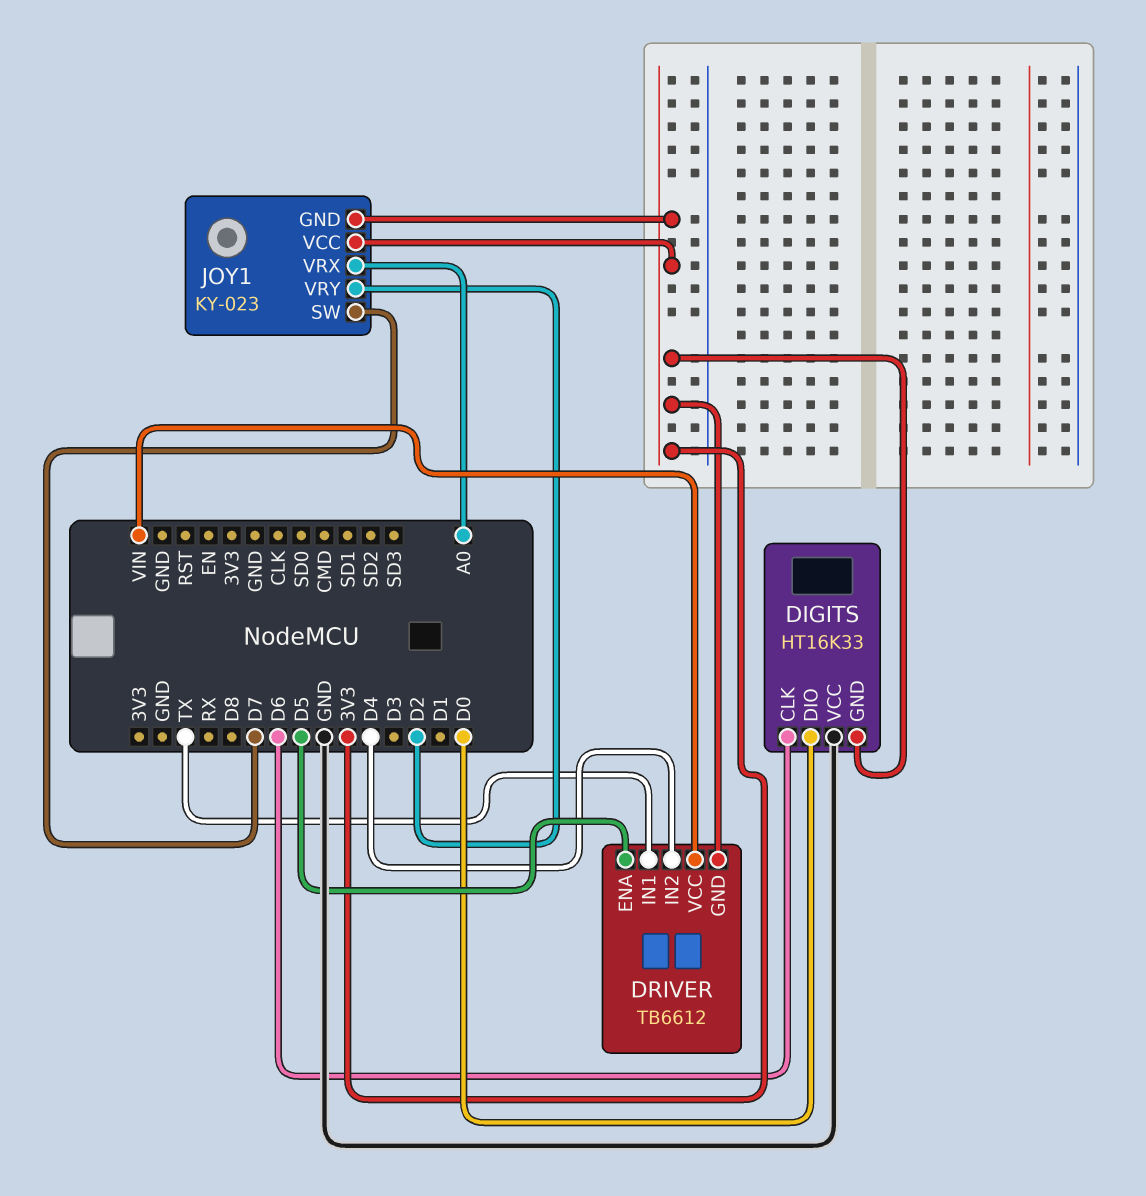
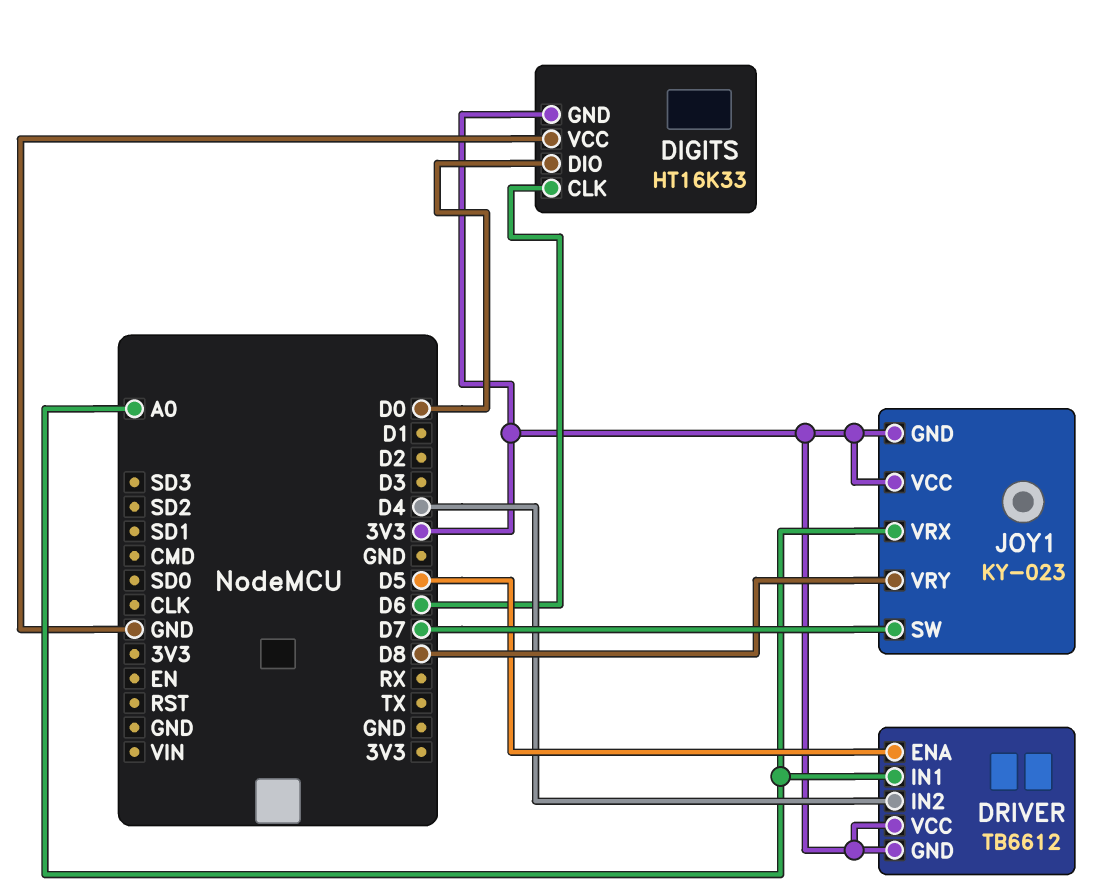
DRIVER pin IN1: TX -> A0
DRIVER pin VCC: VIN -> 3V3
JOY1 pin VRY: D2 -> D8

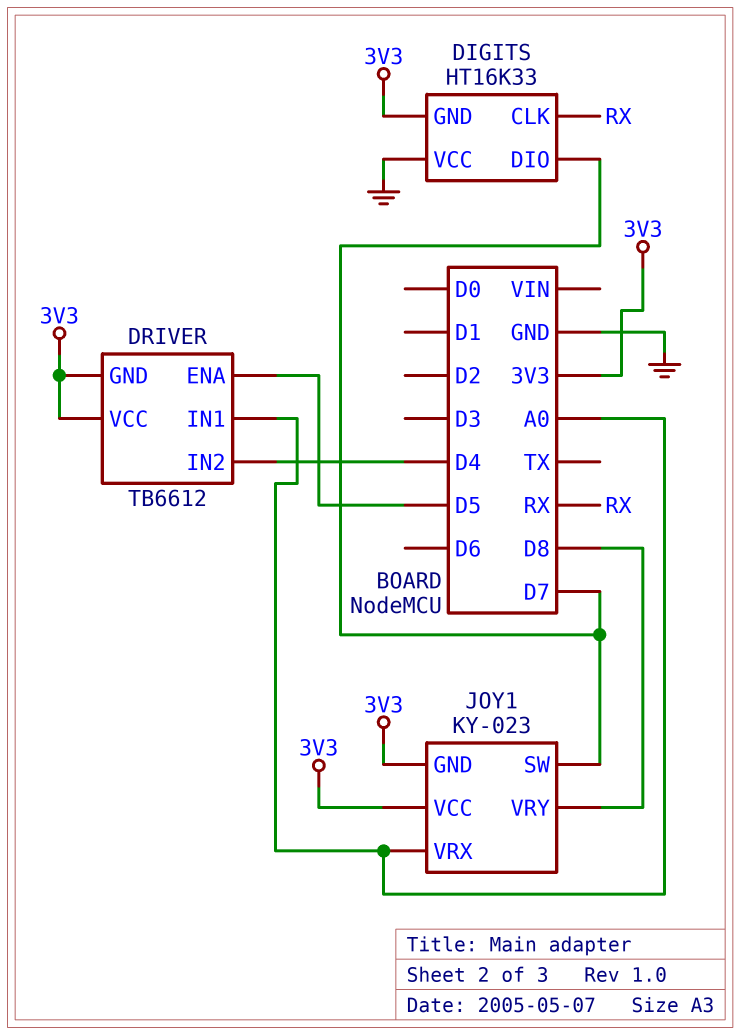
DIGITS pin CLK: D6 -> RX
DIGITS pin DIO: D0 -> D7

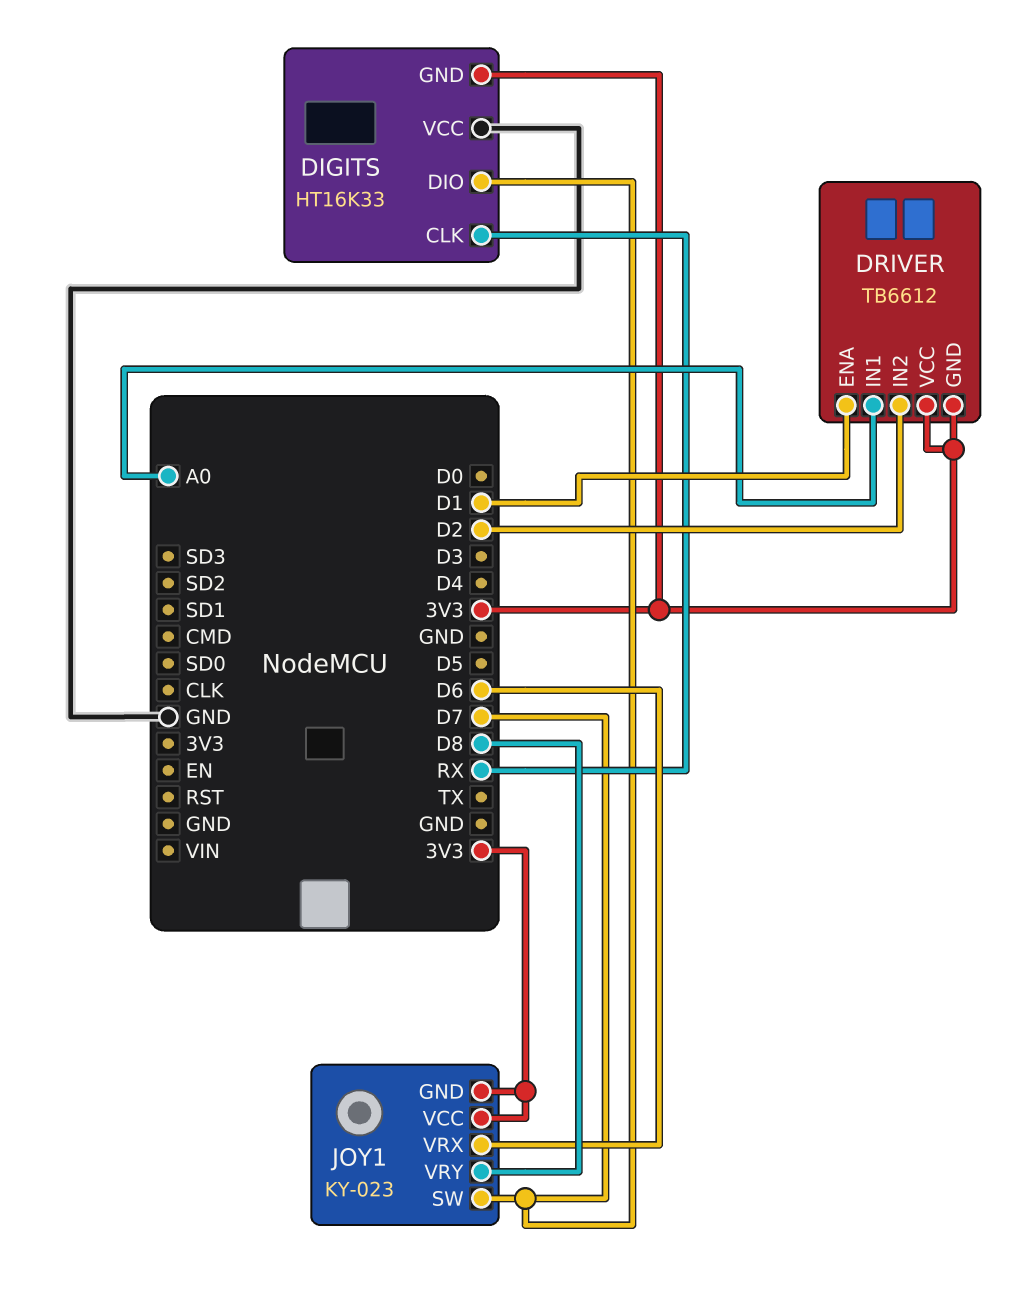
DRIVER pin ENA: D5 -> D1
DRIVER pin IN2: D4 -> D2
JOY1 pin VRX: A0 -> D6

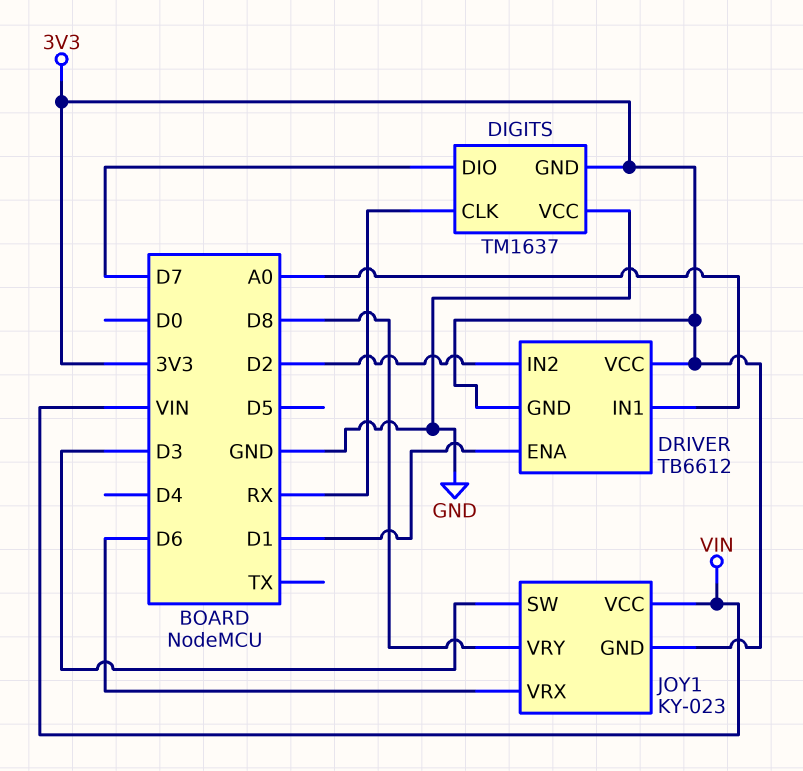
DIGITS: HT16K33 -> TM1637
JOY1 pin SW: D7 -> D3
JOY1 pin VCC: 3V3 -> VIN

